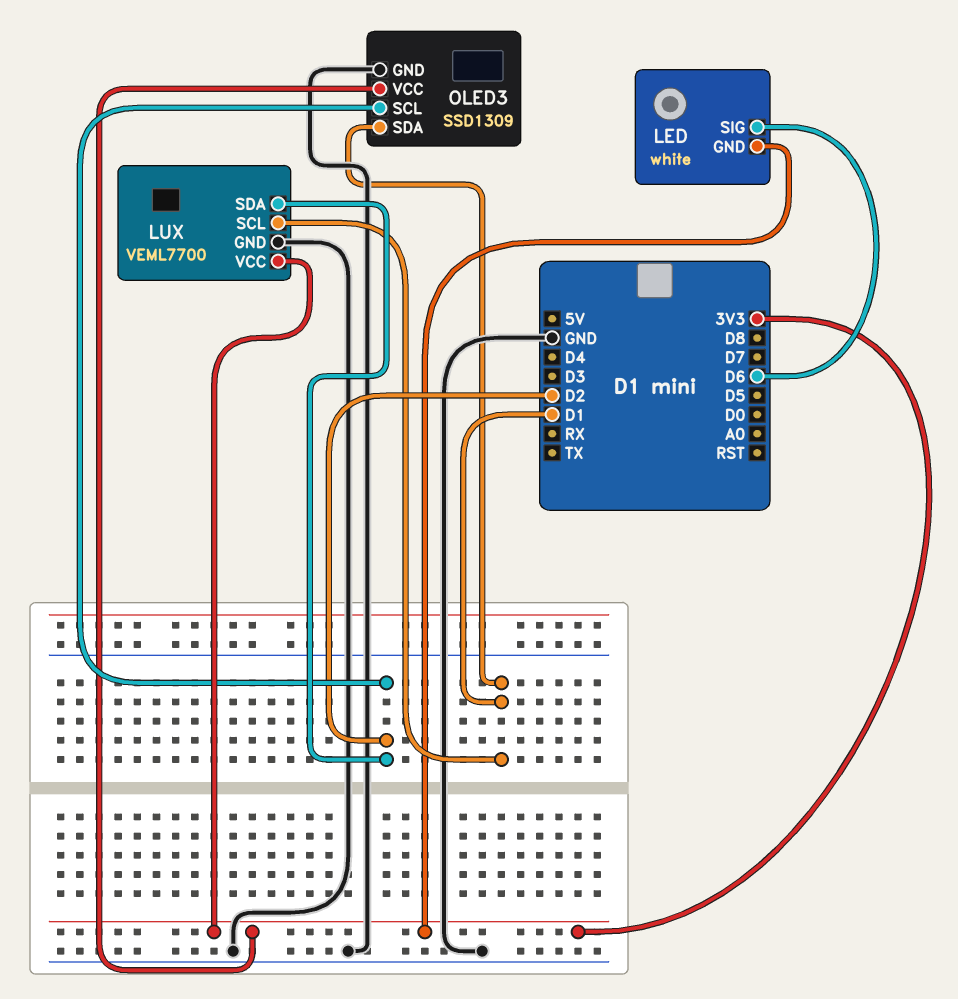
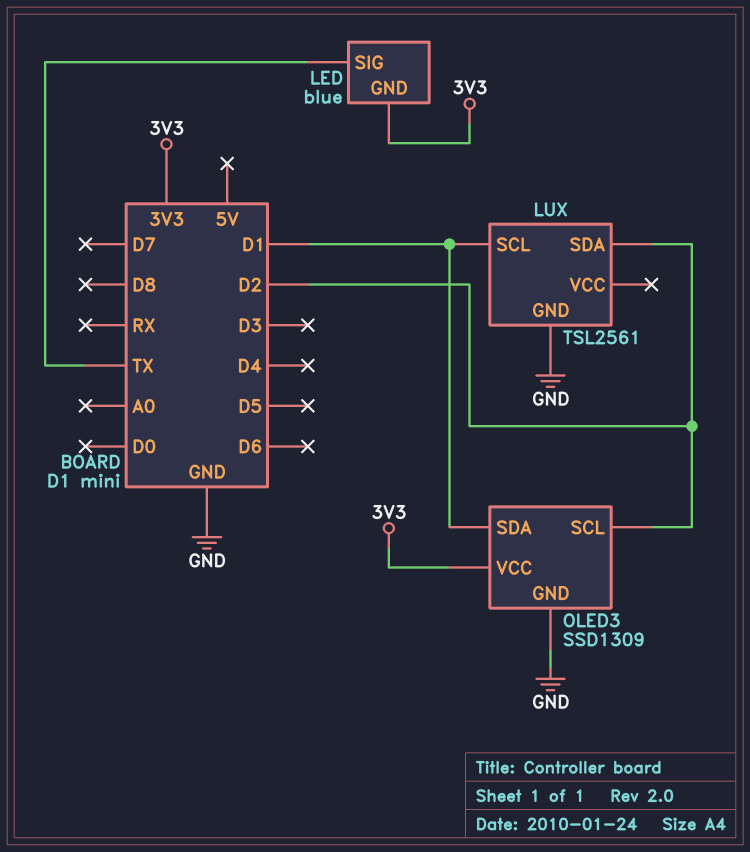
LED: white -> blue
LED pin SIG: D6 -> TX
LUX: VEML7700 -> TSL2561
LUX pin VCC: 3V3 -> none

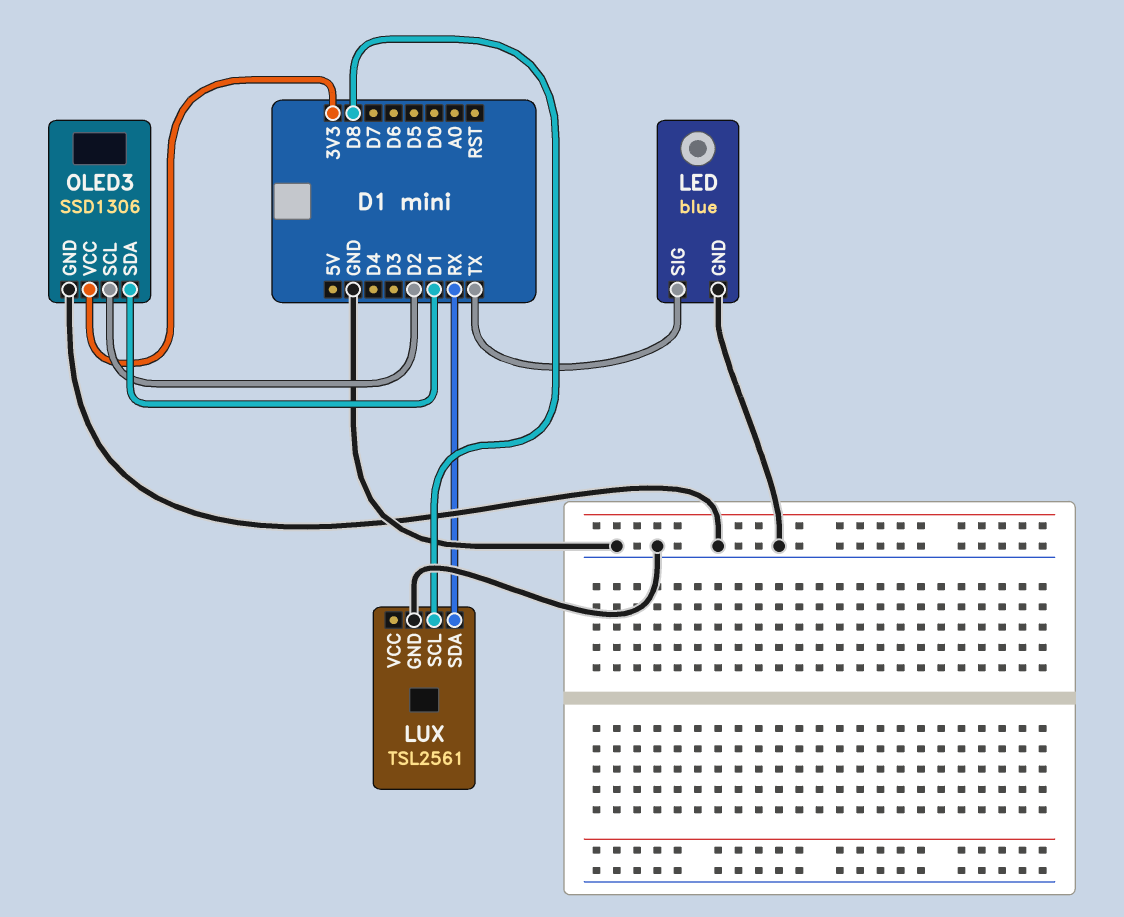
LED pin GND: 3V3 -> GND
LUX pin SCL: D1 -> D8
LUX pin SDA: D2 -> RX
OLED3: SSD1309 -> SSD1306

